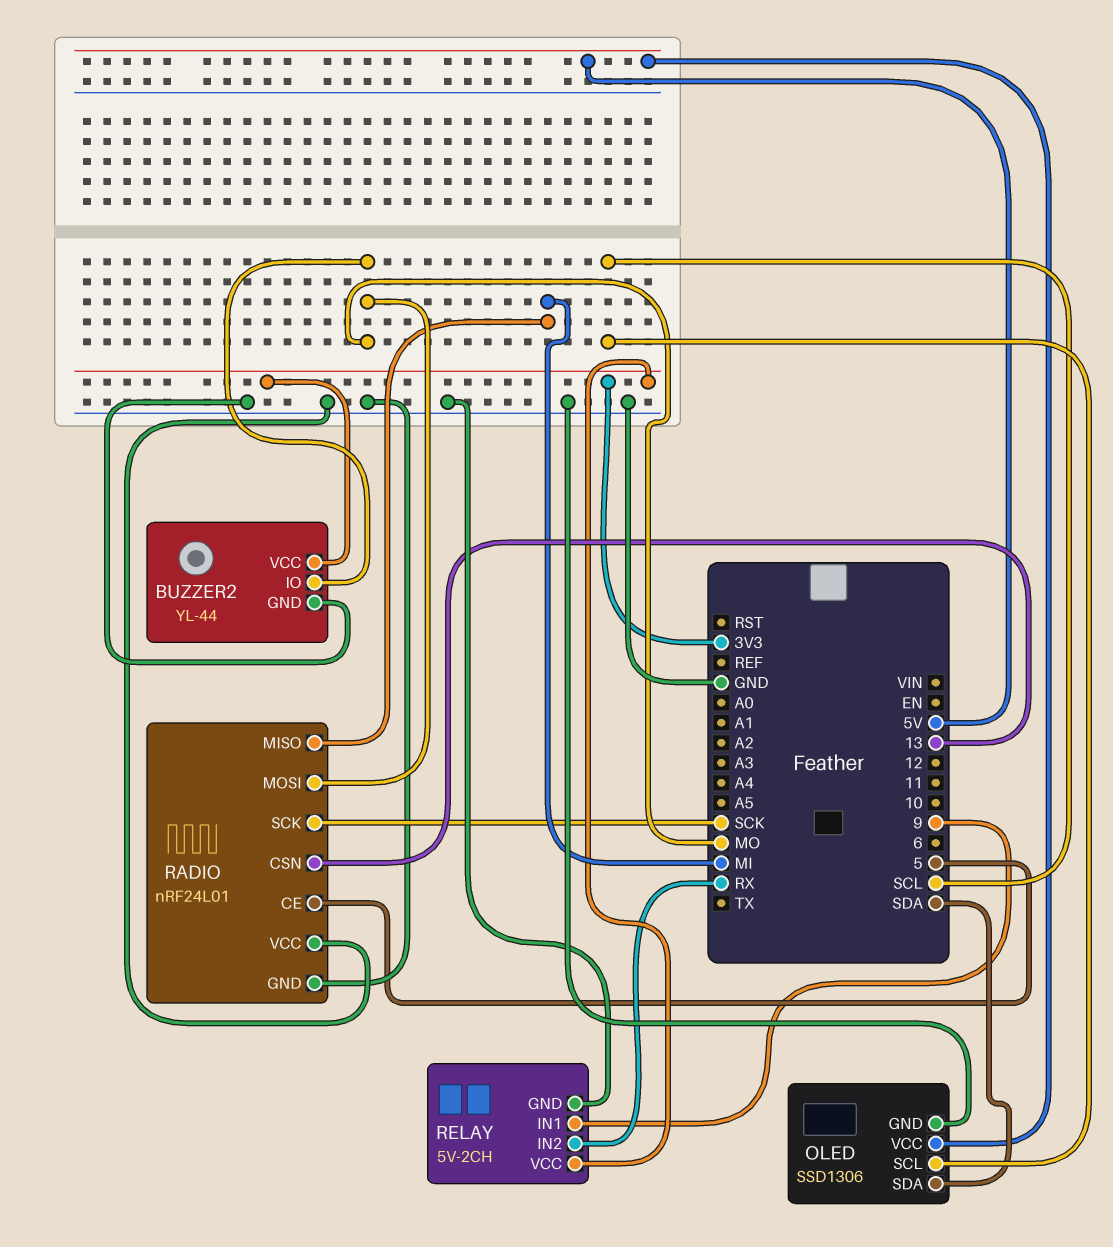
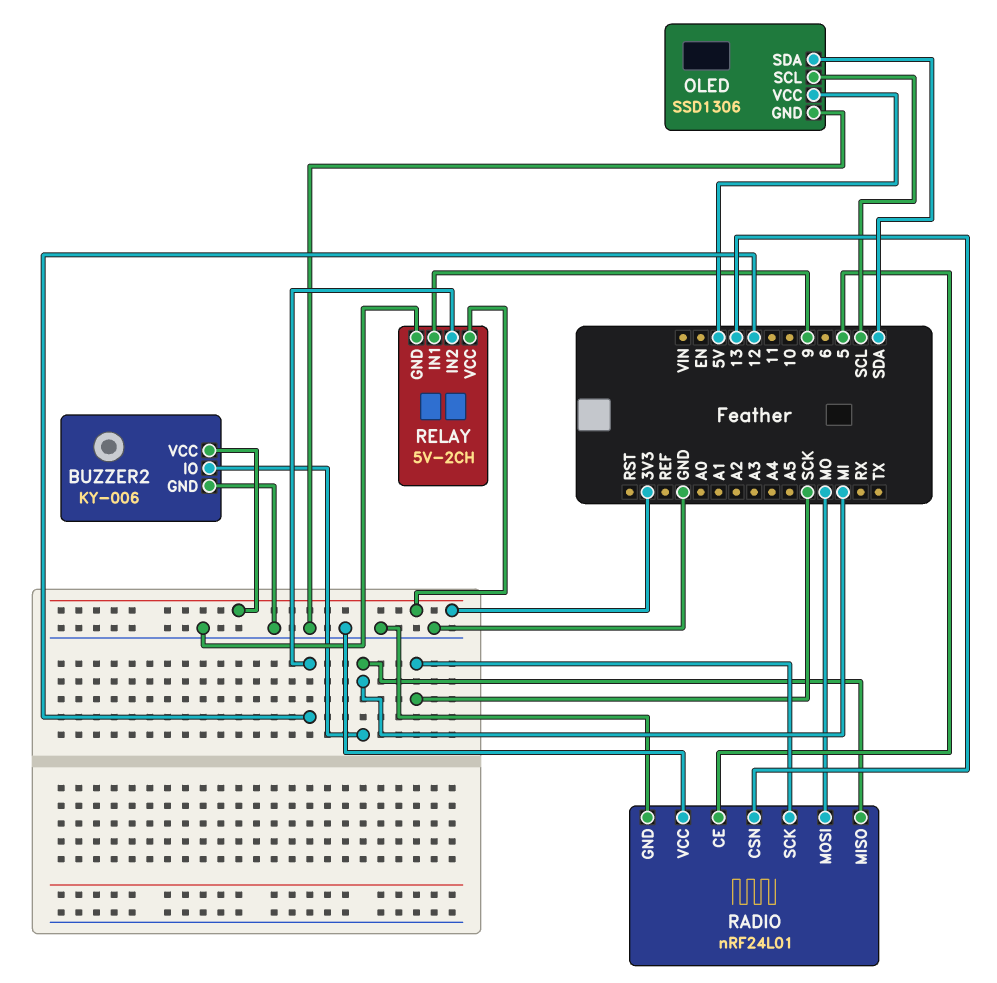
BUZZER2: YL-44 -> KY-006
BUZZER2 pin IO: MO -> MI
RELAY pin IN2: RX -> 12

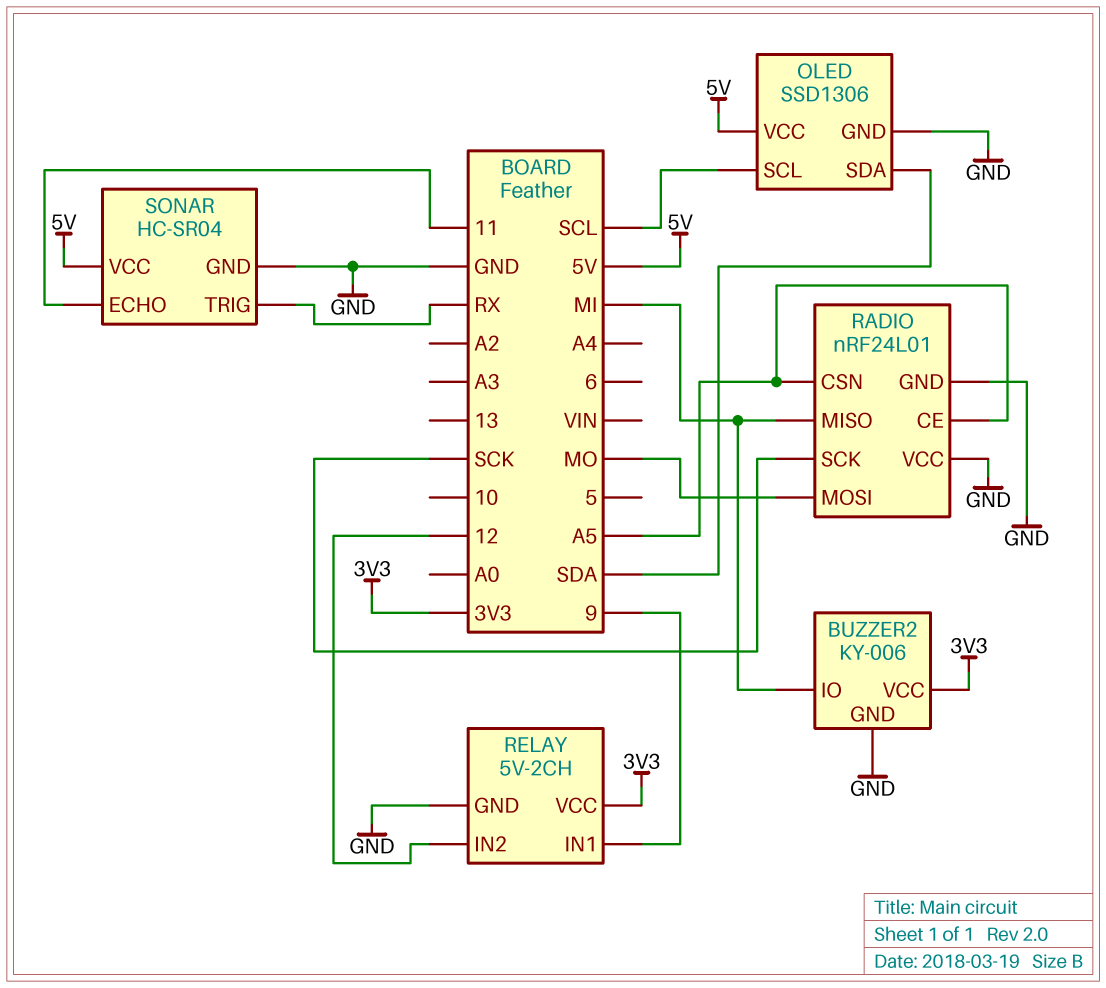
RADIO pin CE: 5 -> A5
RADIO pin CSN: 13 -> A5
SONAR: none -> HC-SR04
SONAR pin ECHO: none -> 11
SONAR pin GND: none -> GND
SONAR pin TRIG: none -> RX
SONAR pin VCC: none -> 5V

